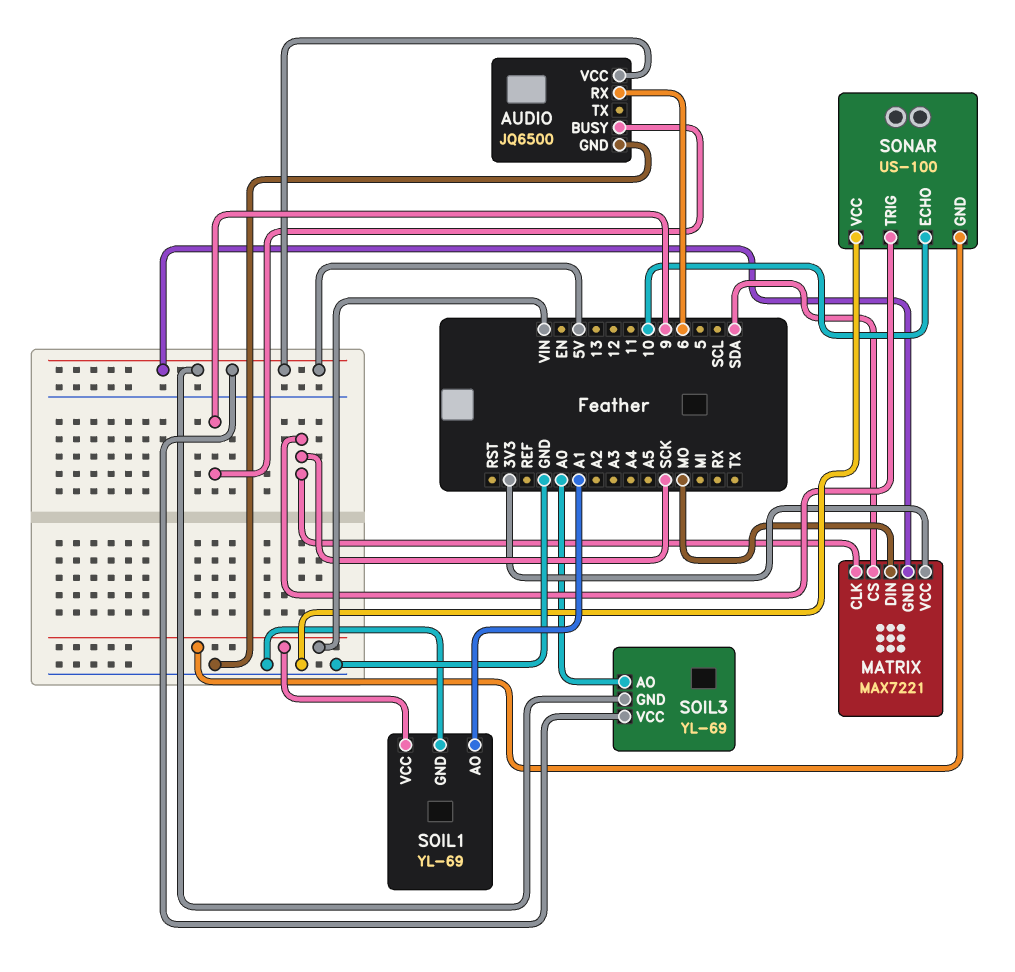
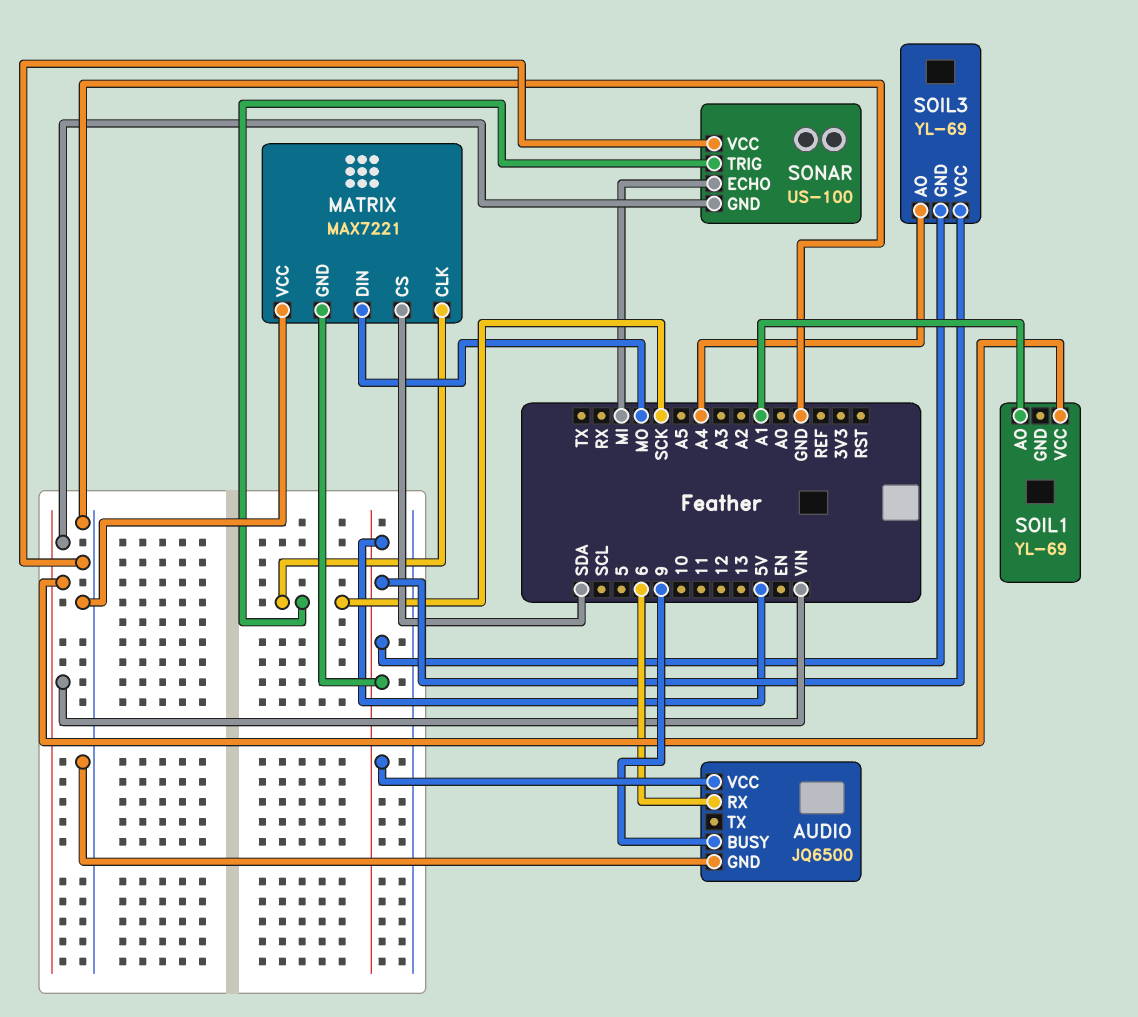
MATRIX pin VCC: 3V3 -> GND
SOIL1 pin GND: GND -> none
SOIL3 pin AO: A0 -> A4
SONAR pin ECHO: 10 -> MI

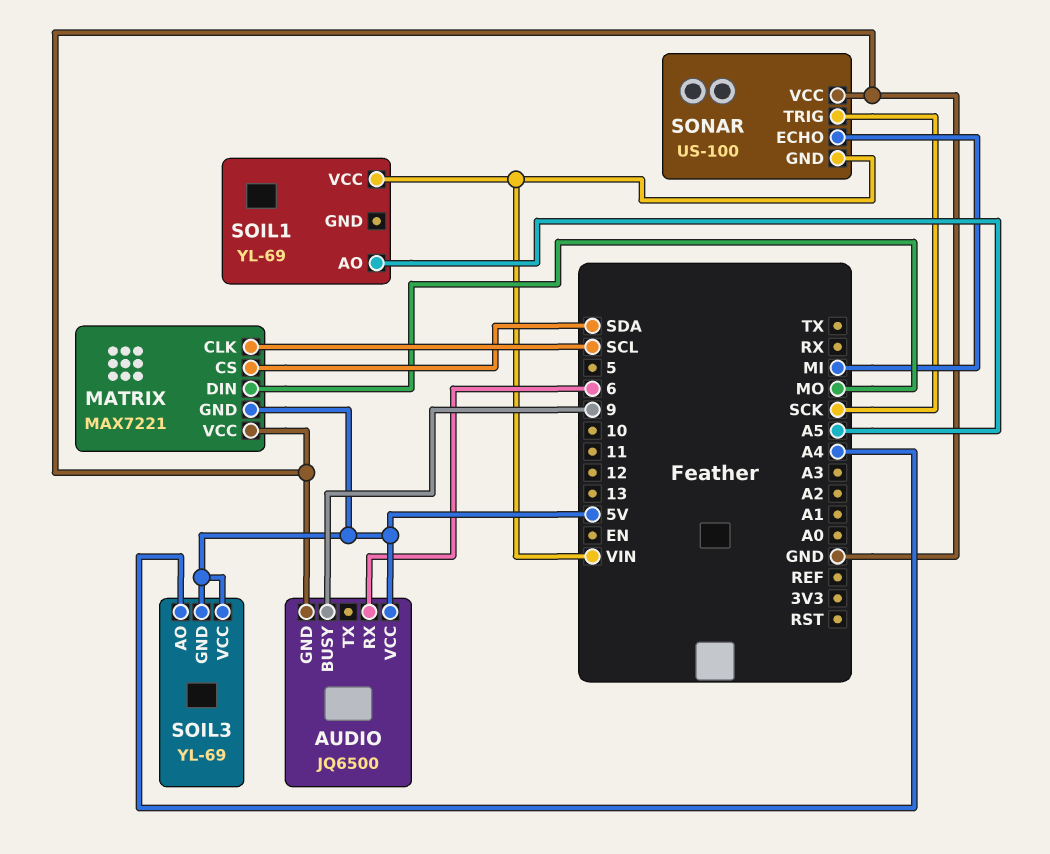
MATRIX pin CLK: SCK -> SCL
SOIL1 pin AO: A1 -> A5

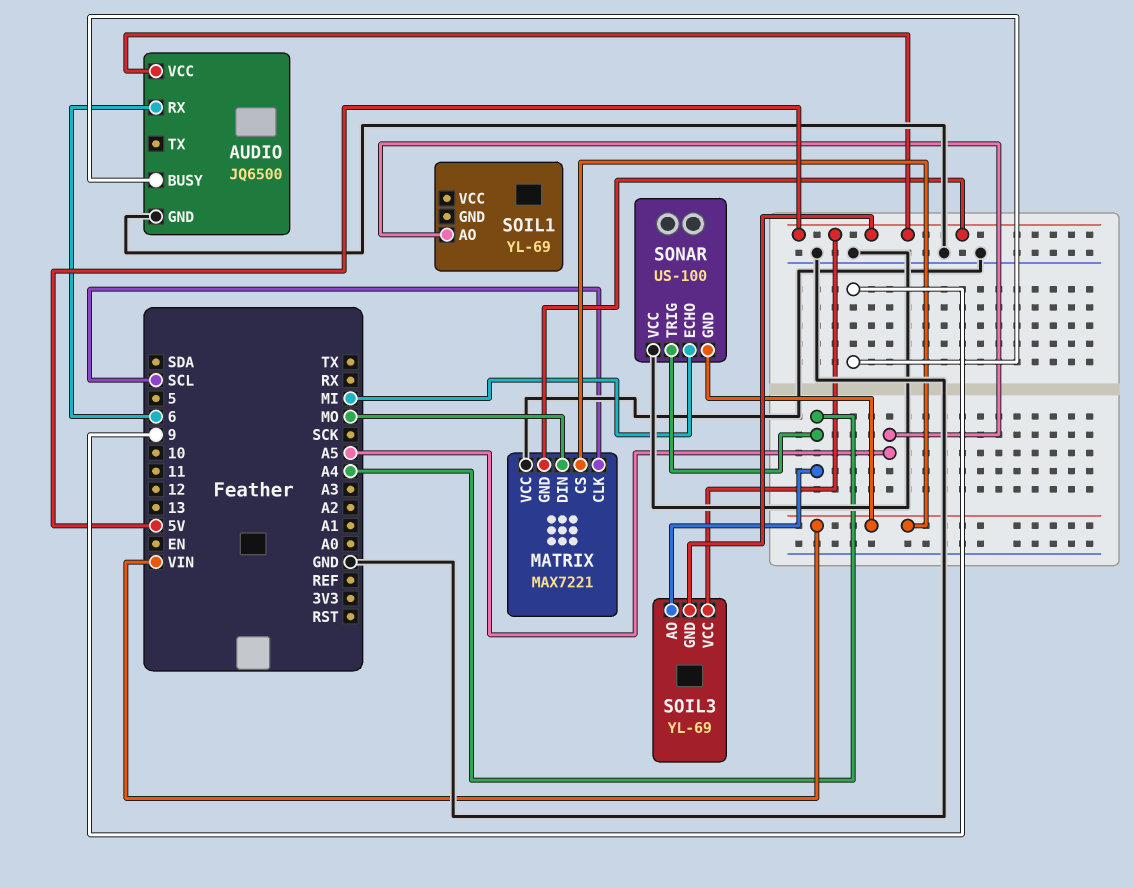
MATRIX pin CS: SDA -> VIN
SOIL1 pin VCC: VIN -> none
SONAR pin TRIG: SCK -> A4

